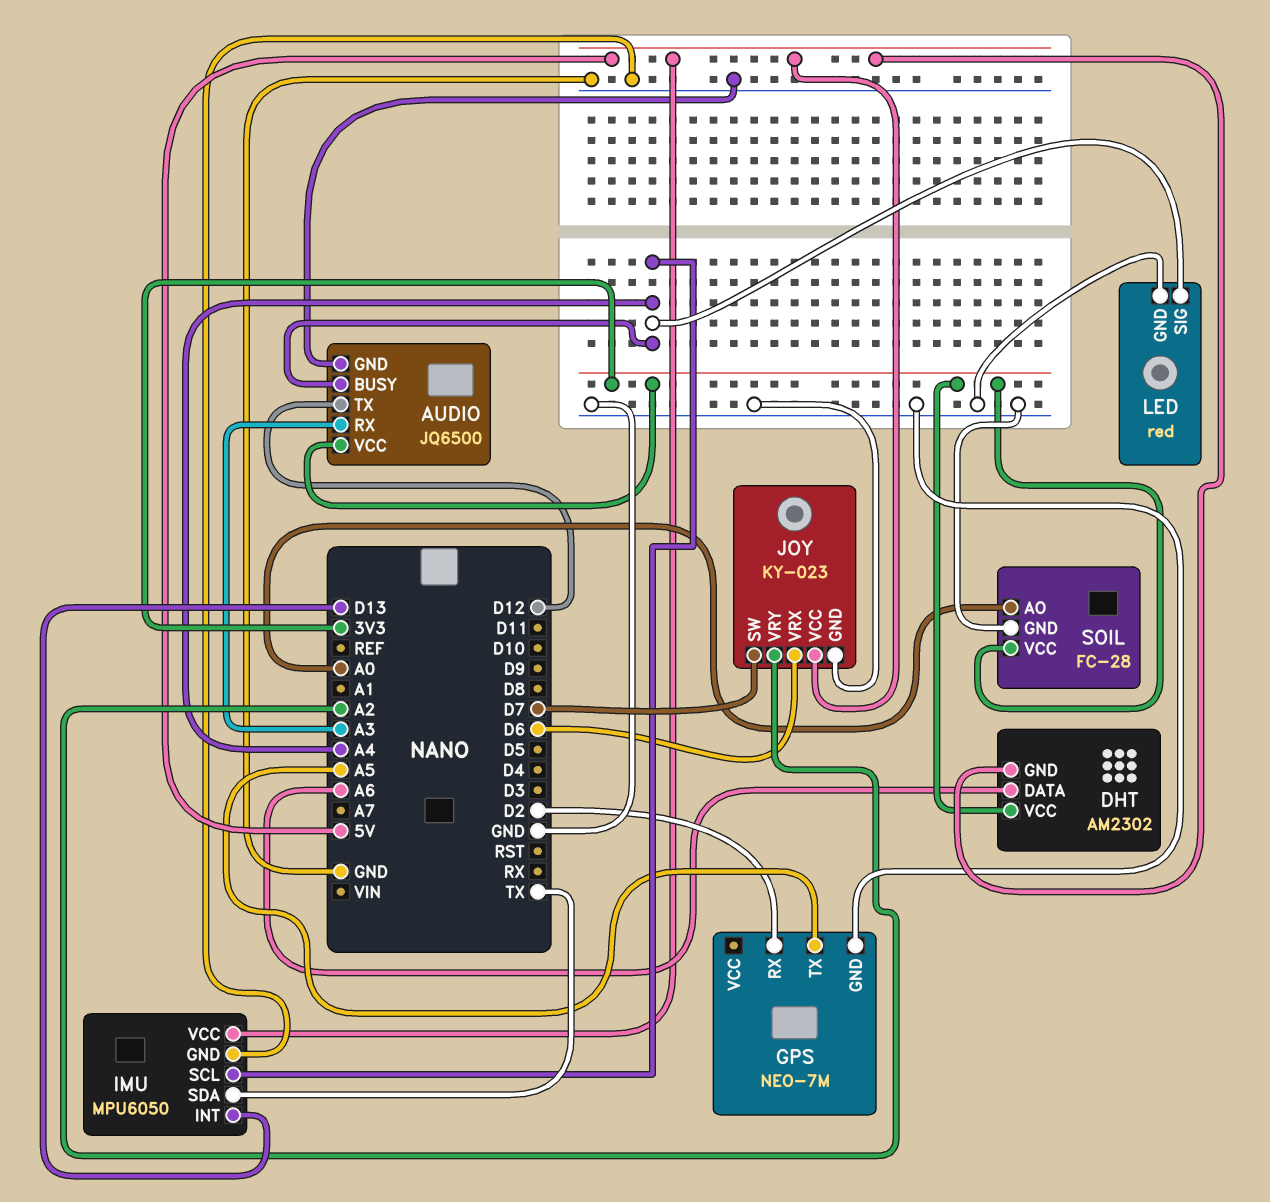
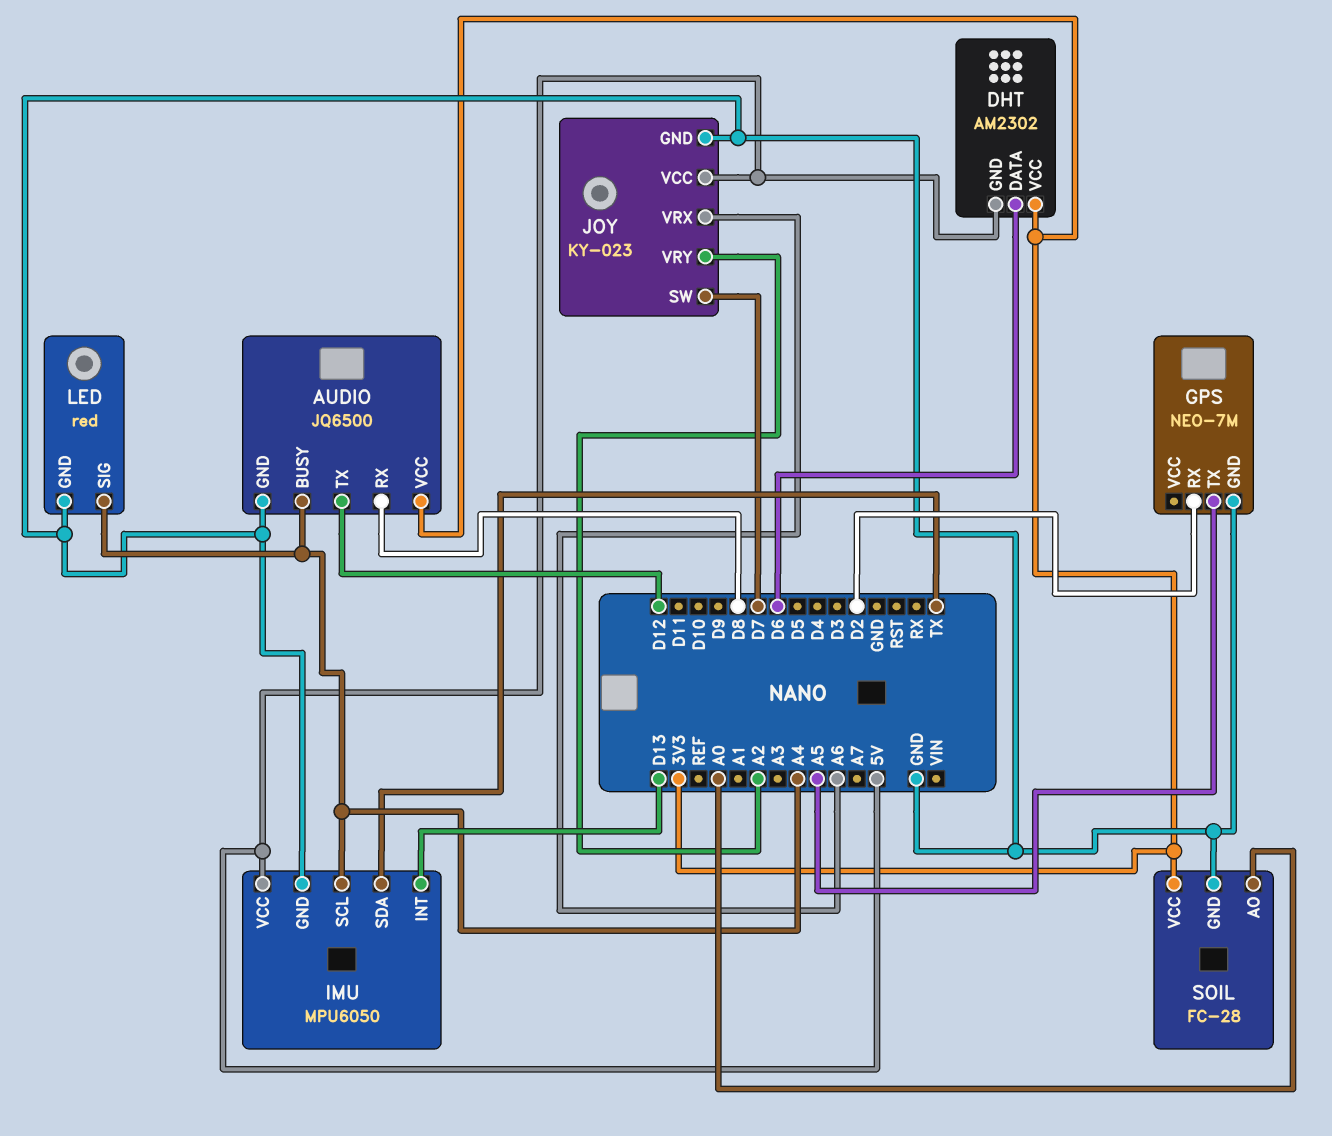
AUDIO pin RX: A3 -> D8
DHT pin DATA: A6 -> D6
JOY pin VRX: D6 -> A6

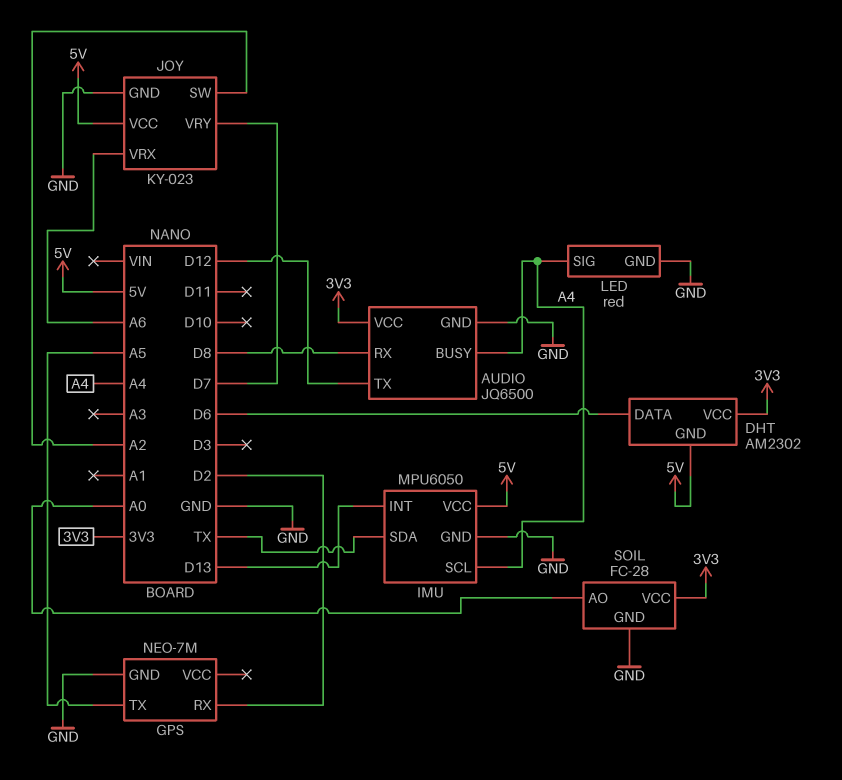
JOY pin SW: D7 -> A2
JOY pin VRY: A2 -> D7

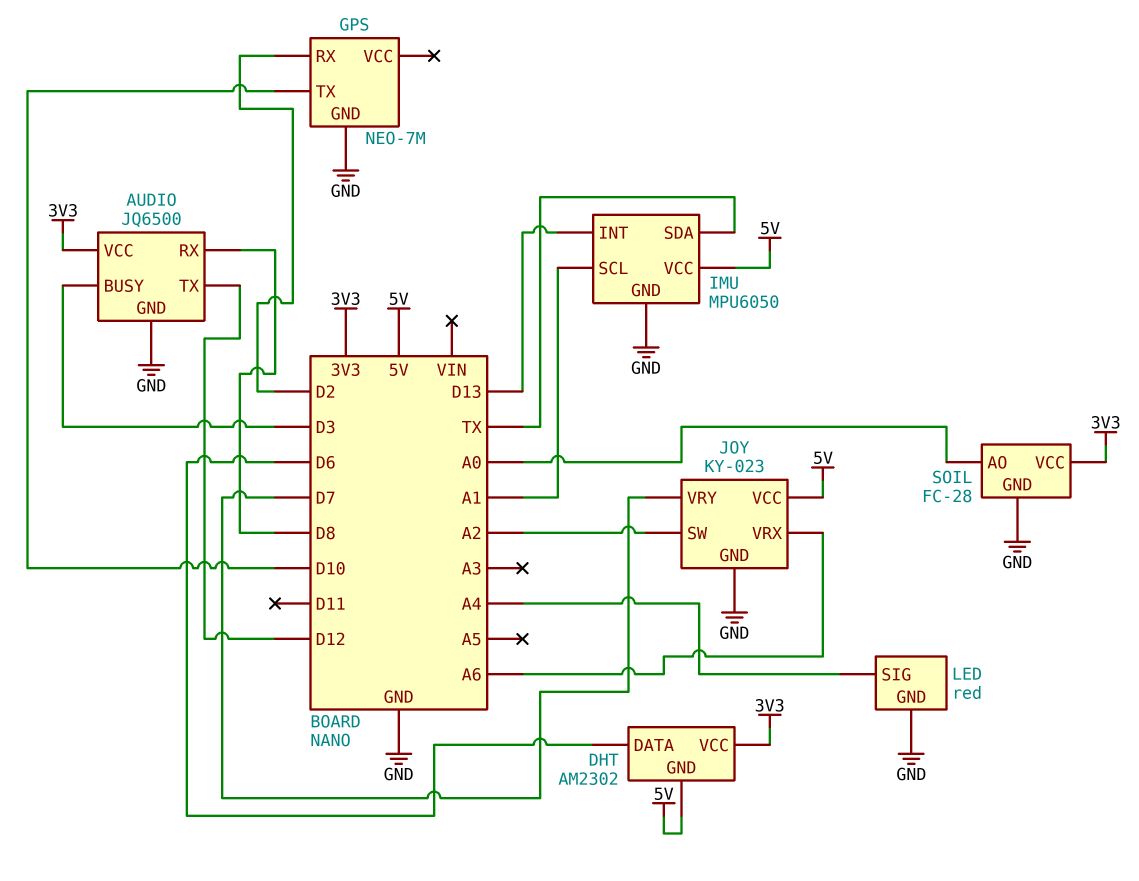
AUDIO pin BUSY: A4 -> D3
GPS pin TX: A5 -> D10
IMU pin SCL: A4 -> A1

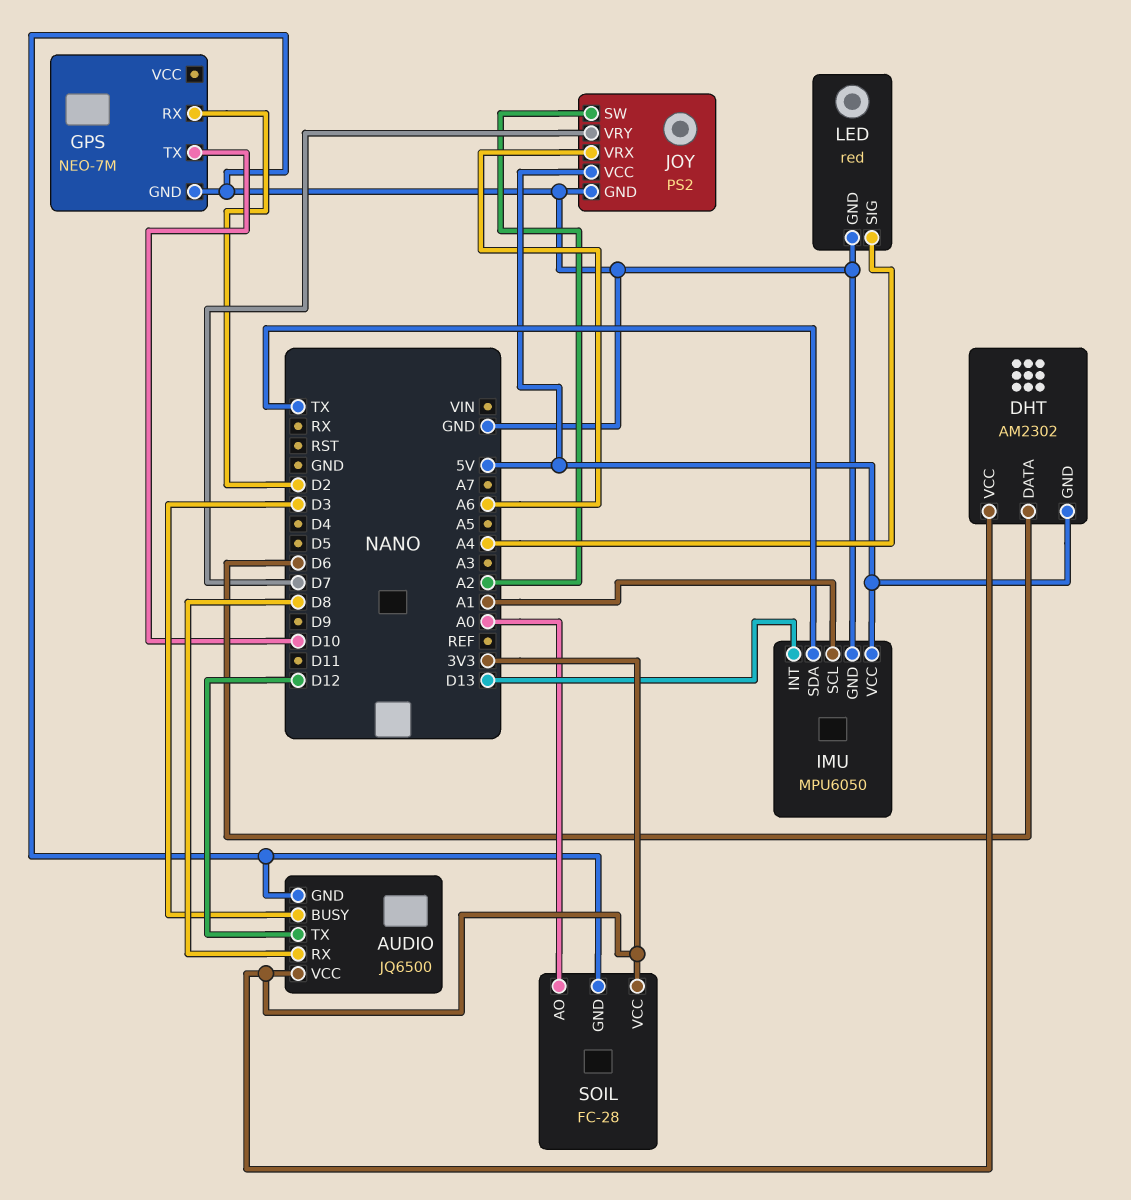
JOY: KY-023 -> PS2

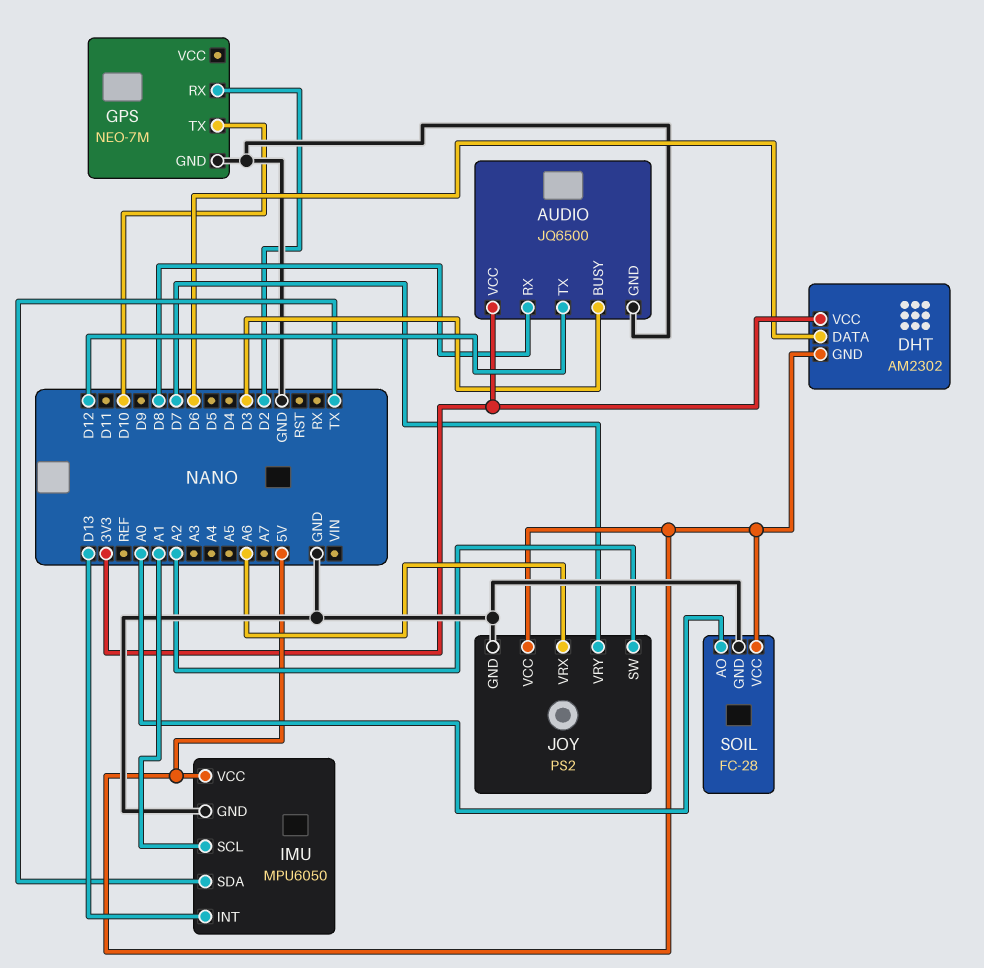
LED: red -> none
LED pin GND: GND -> none
LED pin SIG: A4 -> none
SOIL pin VCC: 3V3 -> 5V

